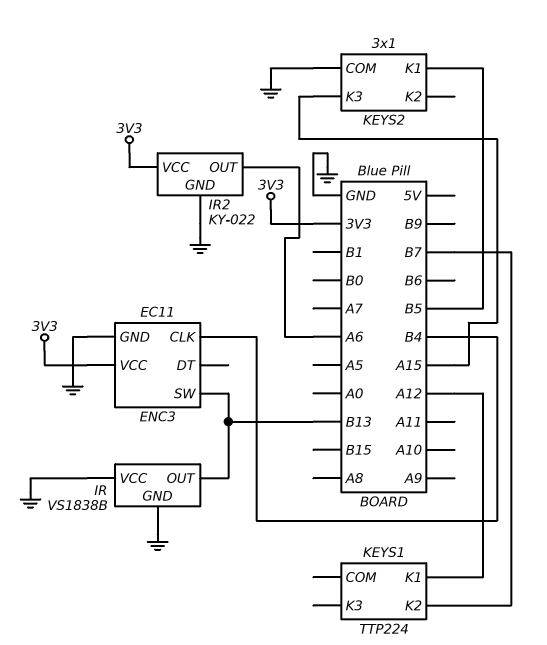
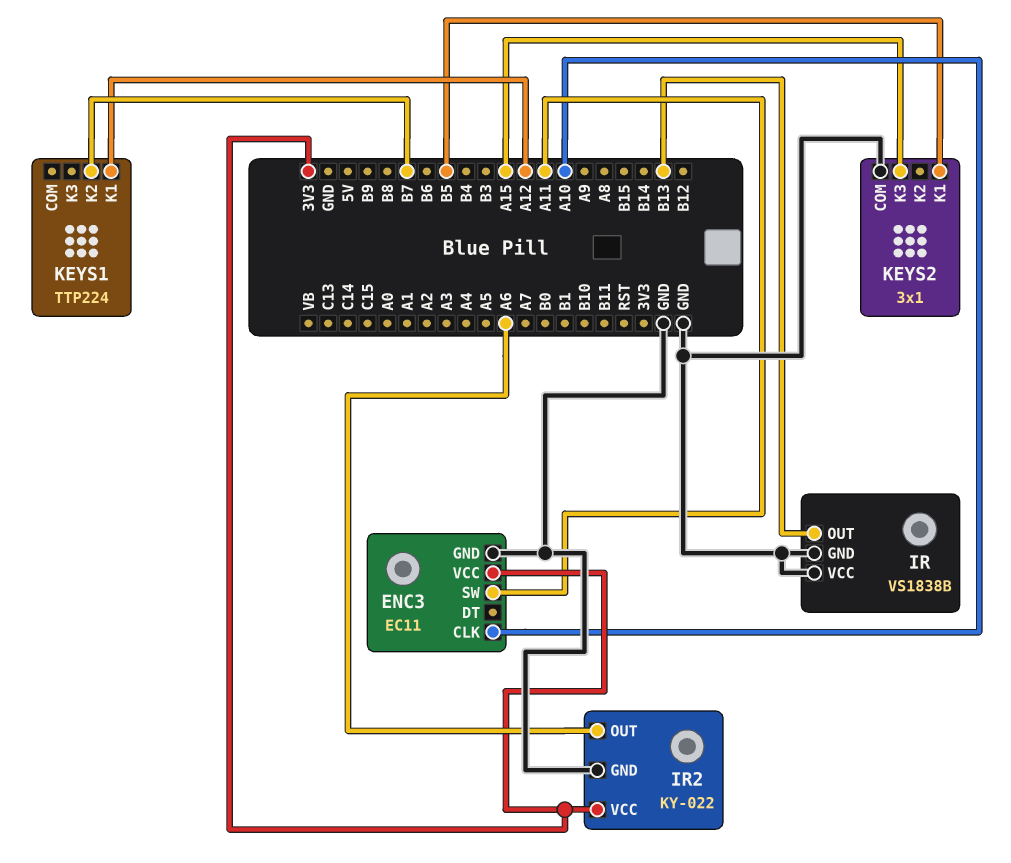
ENC3 pin CLK: B4 -> A10
ENC3 pin SW: B13 -> A11

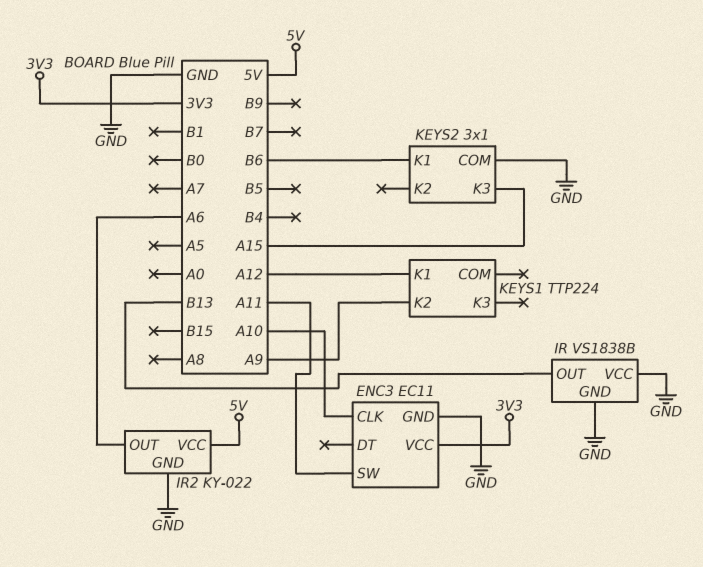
IR2 pin VCC: 3V3 -> 5V
KEYS1 pin K2: B7 -> A9
KEYS2 pin K1: B5 -> B6

